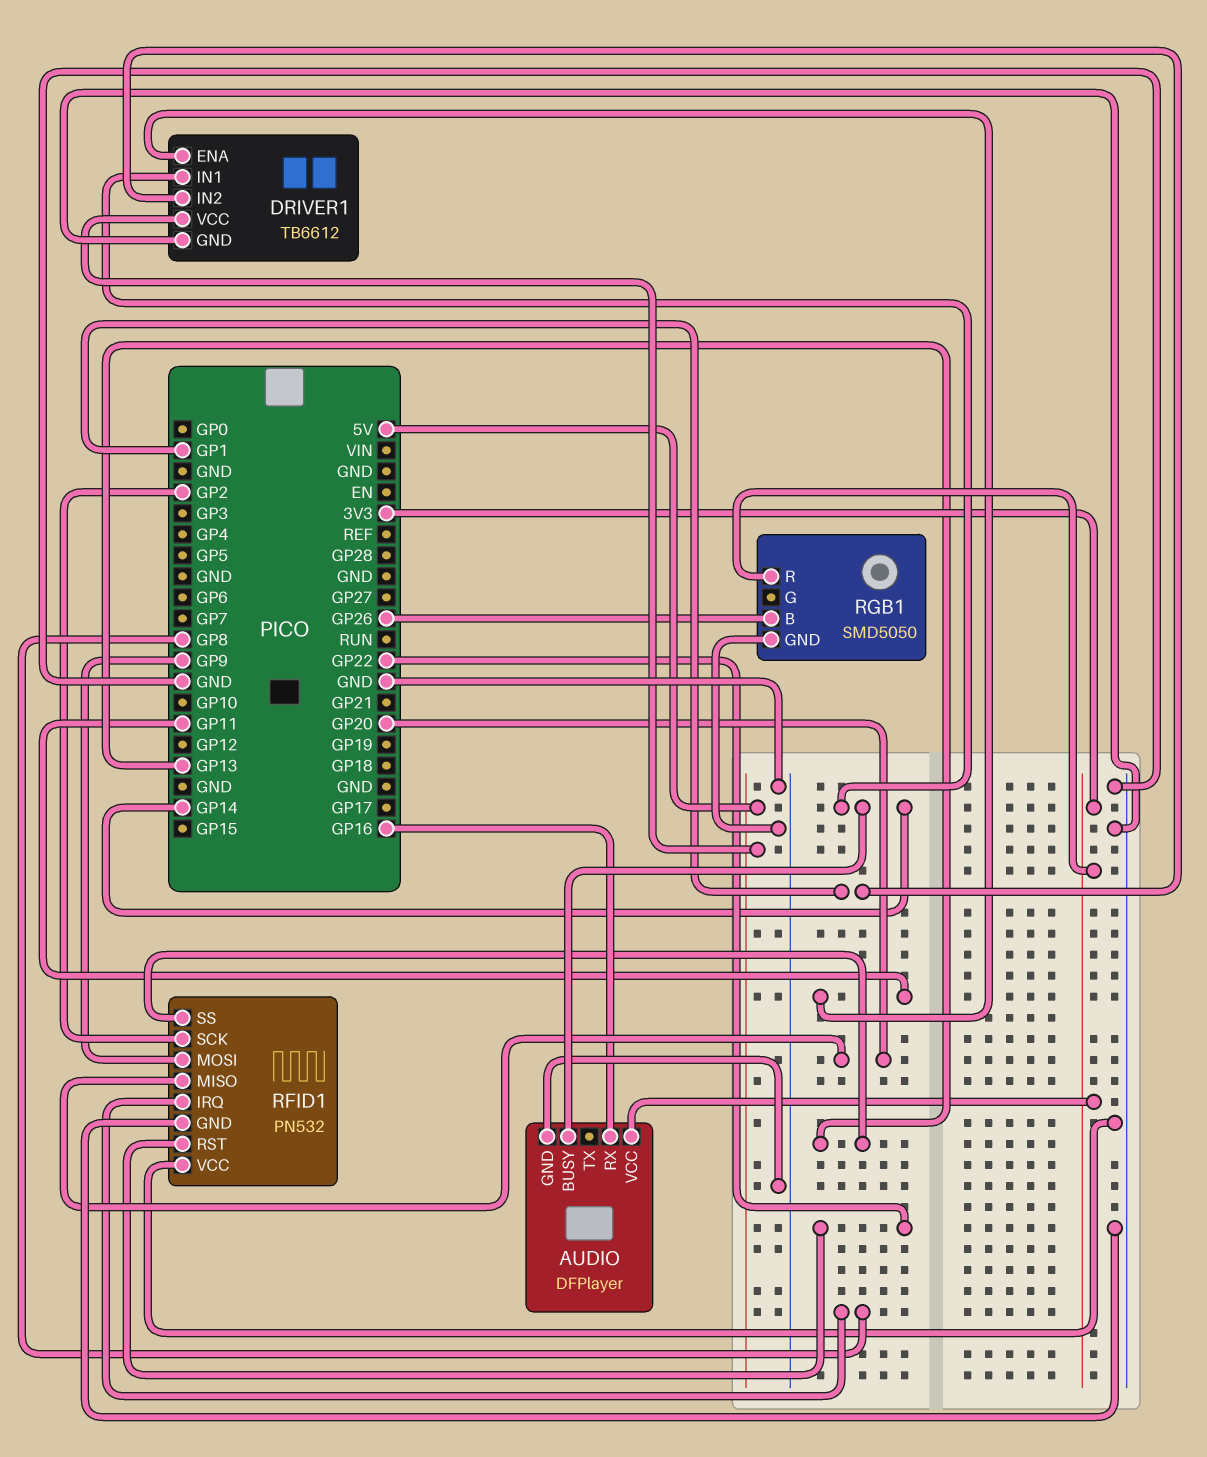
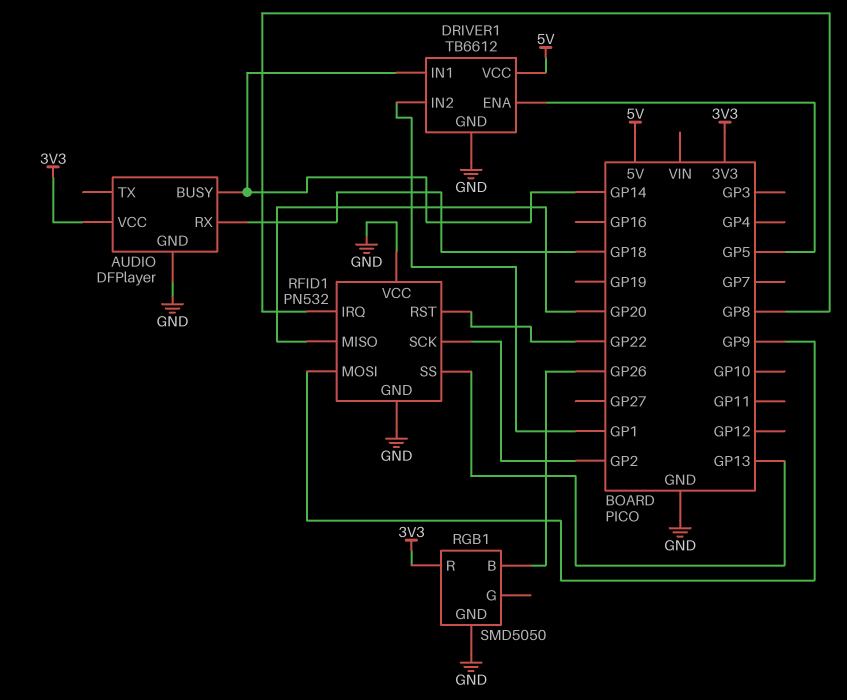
AUDIO pin RX: GP16 -> GP18
DRIVER1 pin ENA: GP11 -> GP5

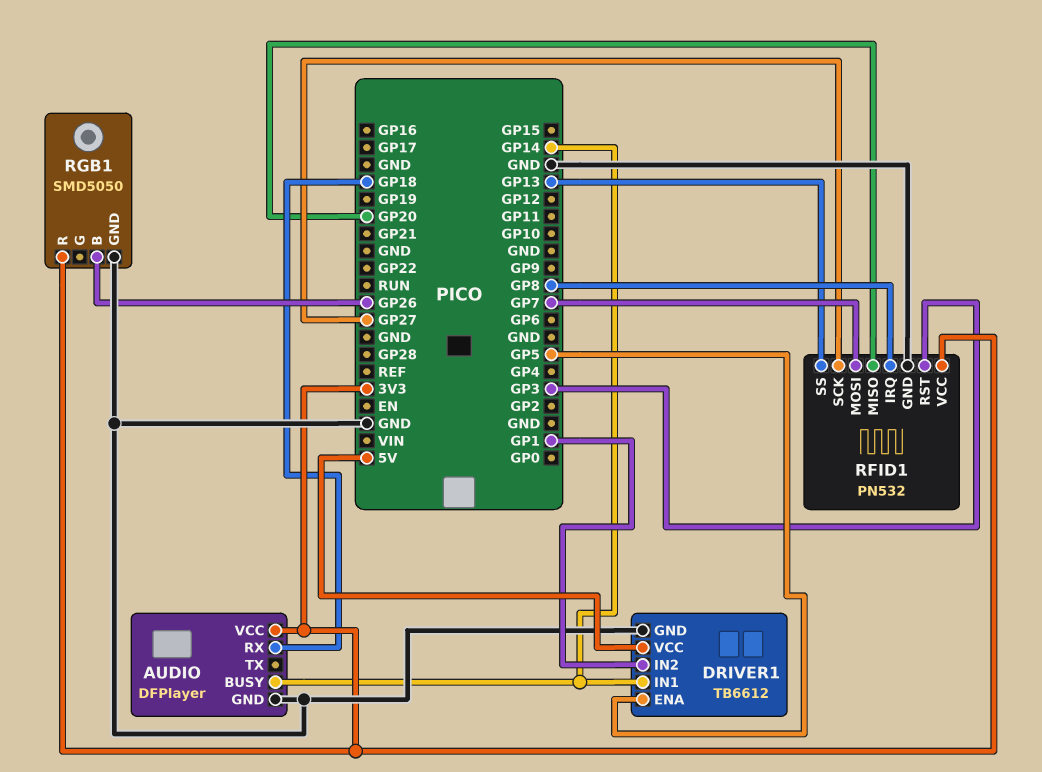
RFID1 pin MOSI: GP9 -> GP7
RFID1 pin RST: GP22 -> GP3
RFID1 pin SCK: GP2 -> GP27
RFID1 pin VCC: GND -> 3V3

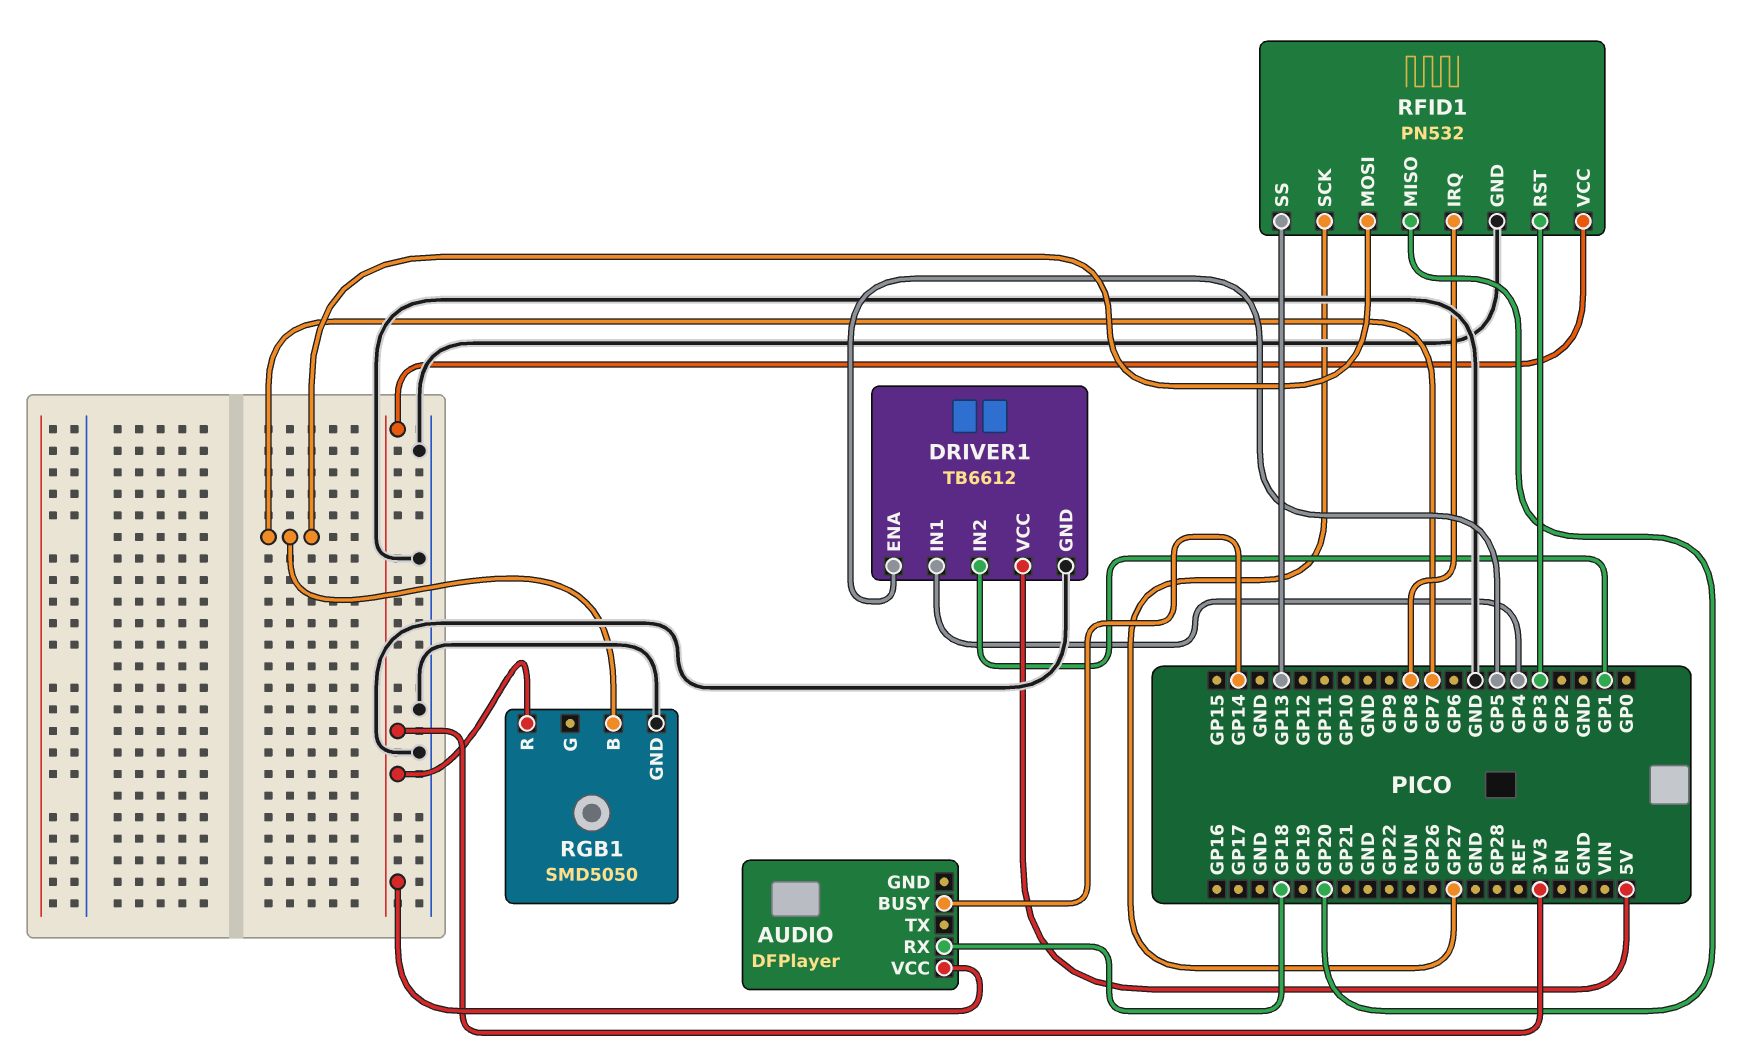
AUDIO pin GND: GND -> none
DRIVER1 pin IN1: GP14 -> GP4
RGB1 pin B: GP26 -> GP7

